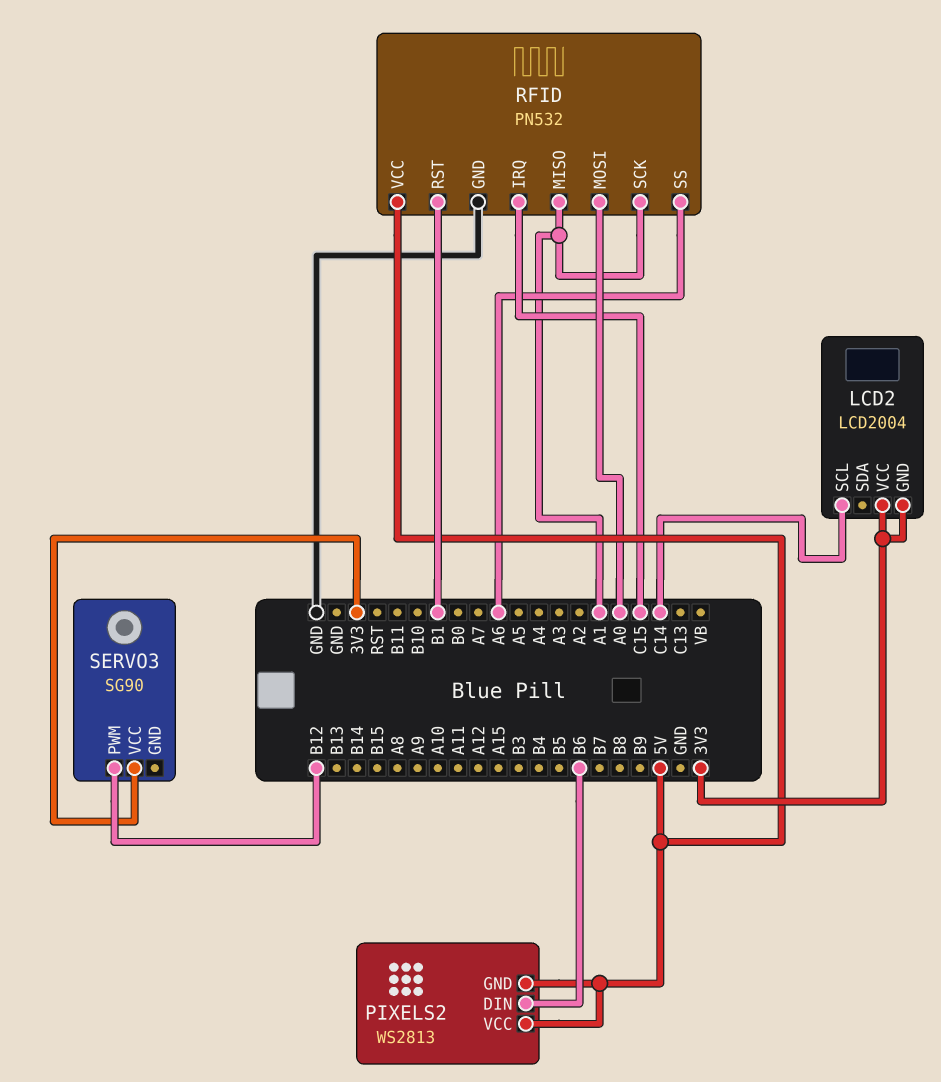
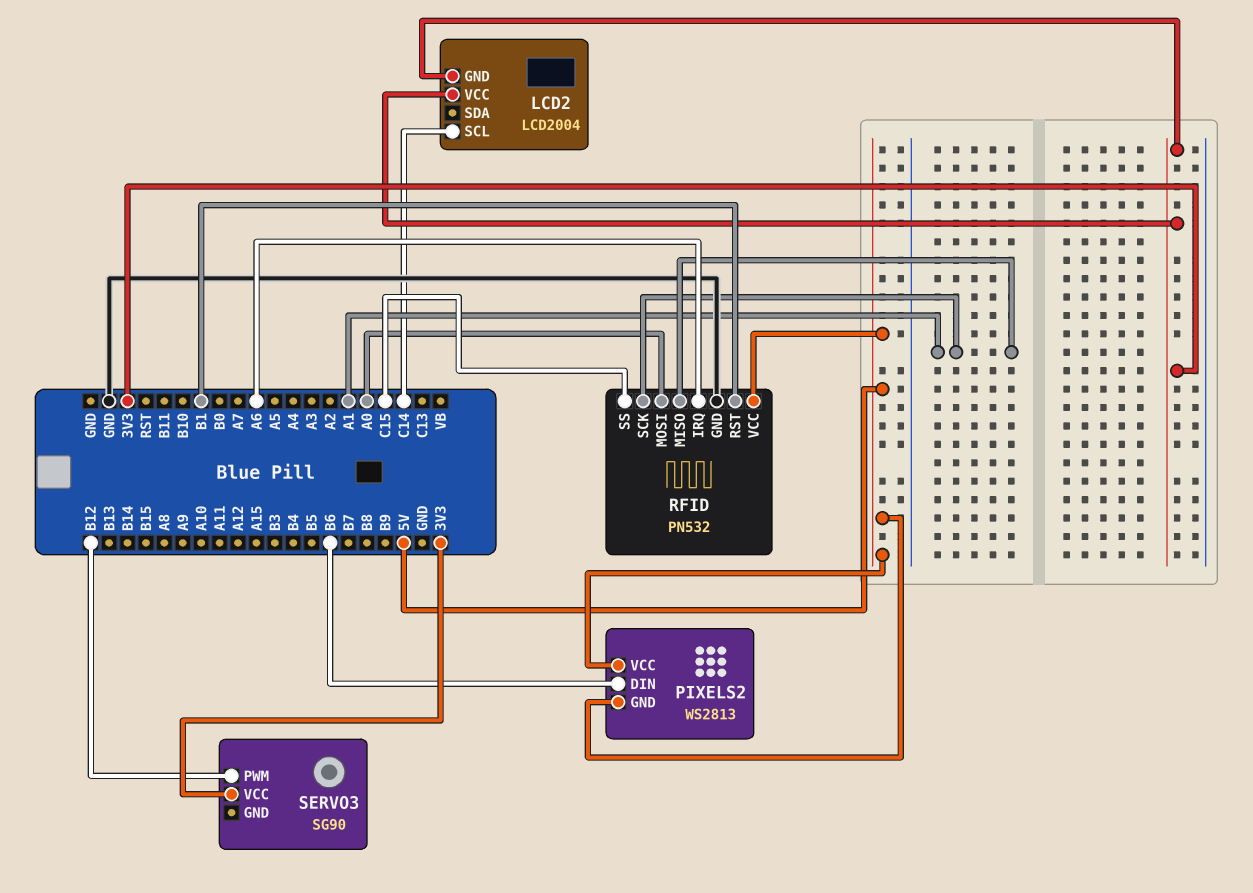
RFID pin IRQ: C15 -> A6
RFID pin SS: A6 -> C15

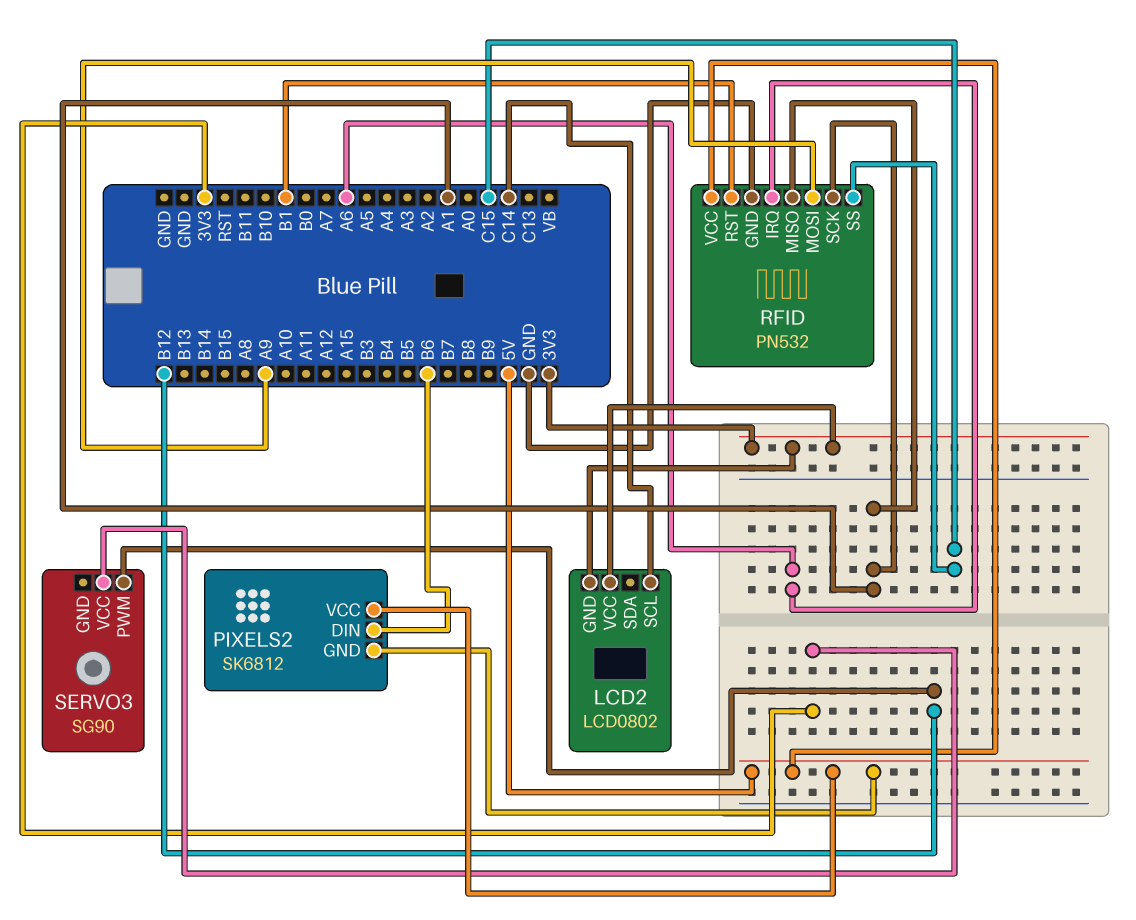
LCD2: LCD2004 -> LCD0802
PIXELS2: WS2813 -> SK6812
RFID pin MOSI: A0 -> A9

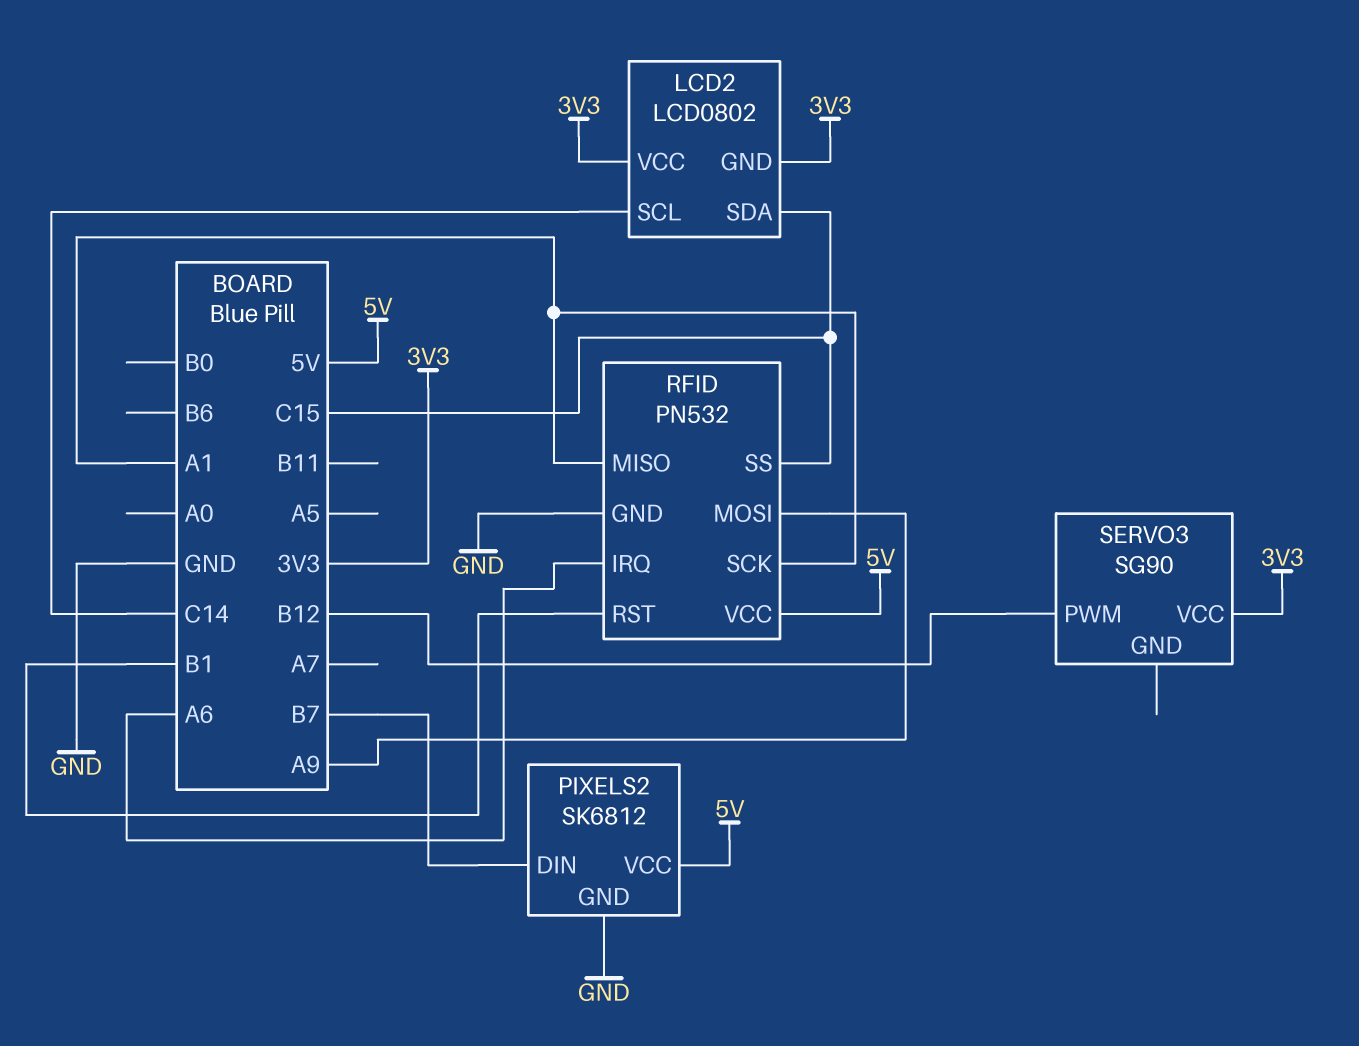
LCD2 pin SDA: none -> C15
PIXELS2 pin DIN: B6 -> B7
PIXELS2 pin GND: 5V -> GND

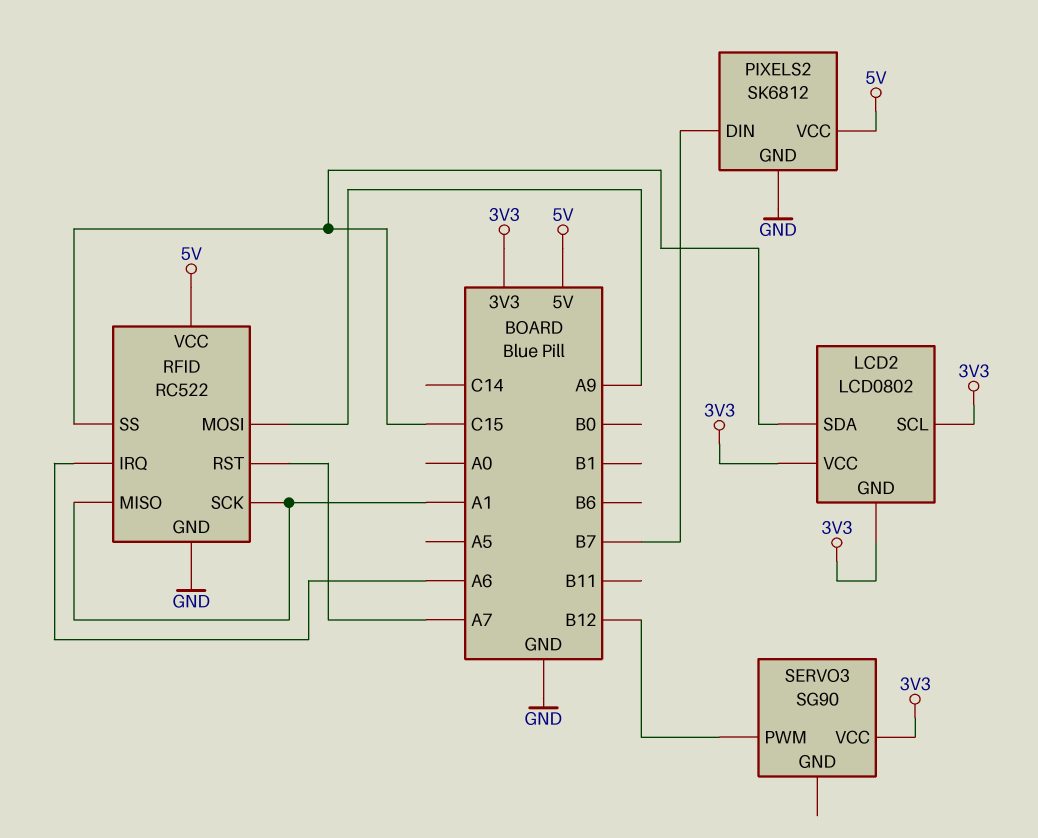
LCD2 pin SCL: C14 -> 3V3
RFID: PN532 -> RC522
RFID pin RST: B1 -> A7

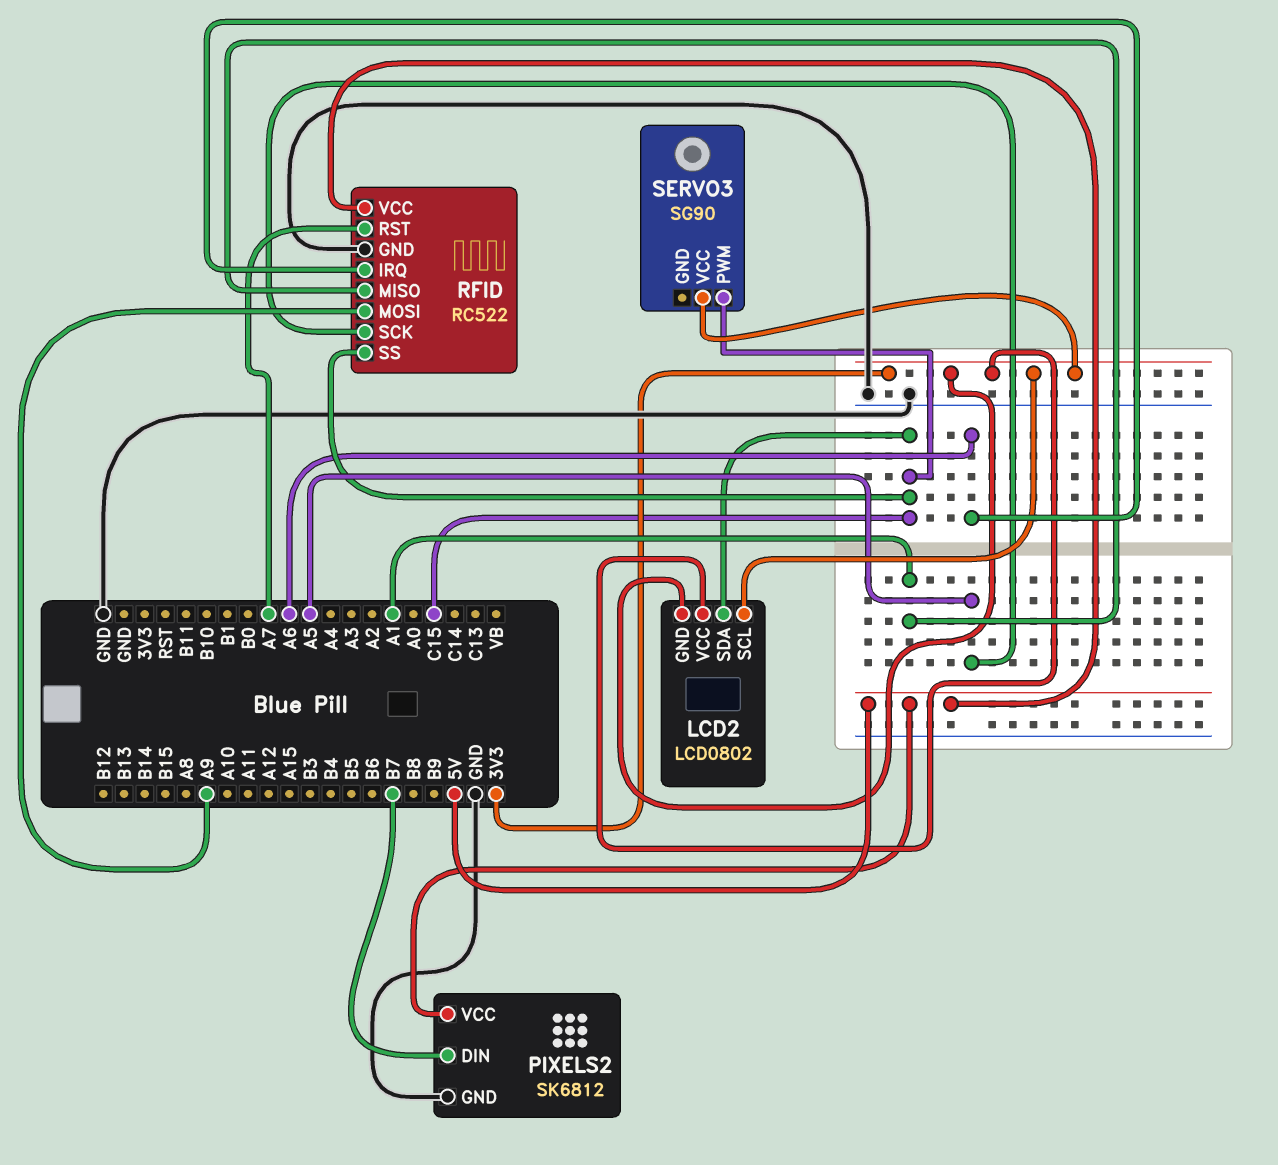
RFID pin SCK: A1 -> A5
SERVO3 pin PWM: B12 -> C15

